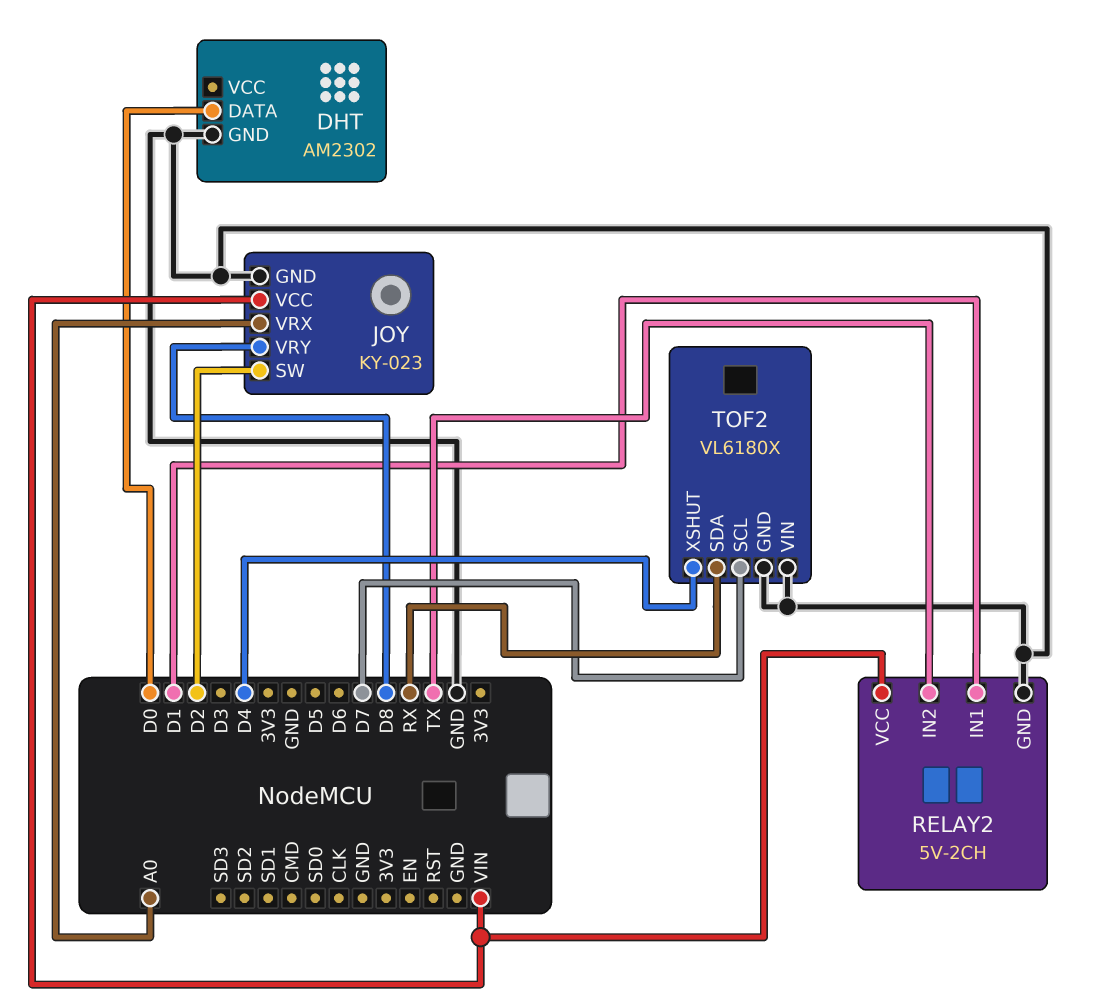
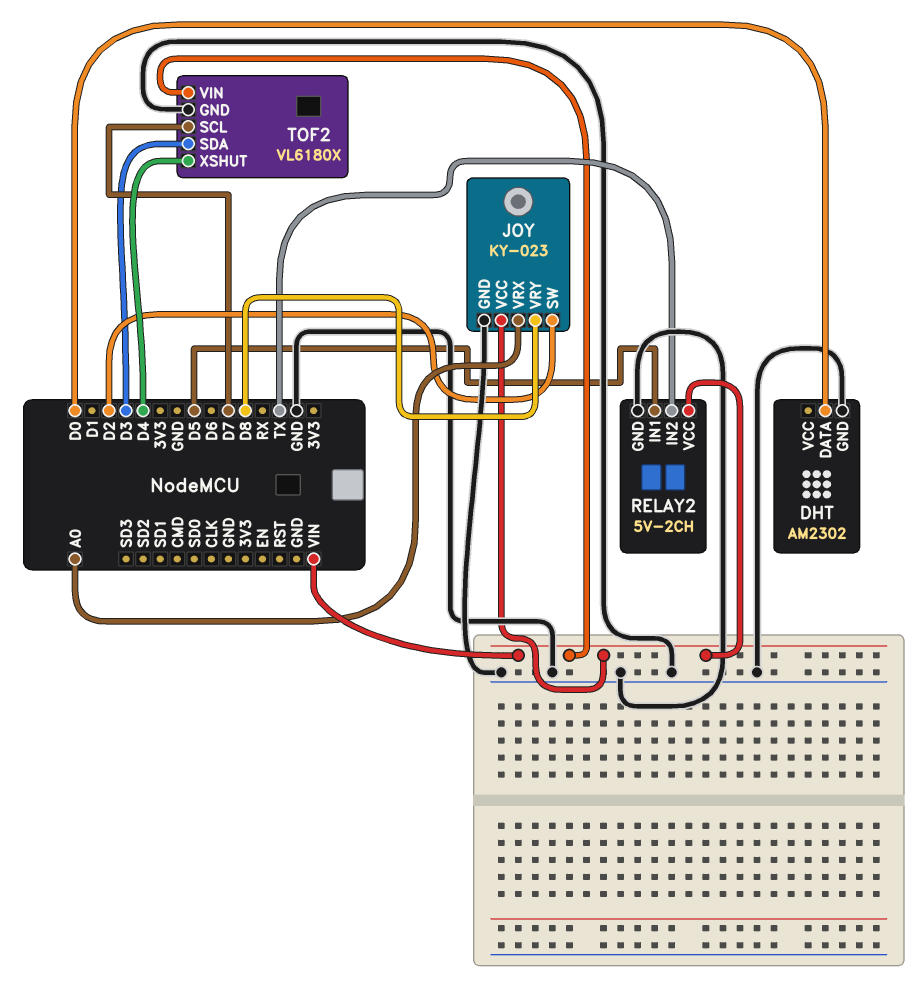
RELAY2 pin IN1: D1 -> D5
TOF2 pin SDA: RX -> D3
TOF2 pin VIN: GND -> VIN

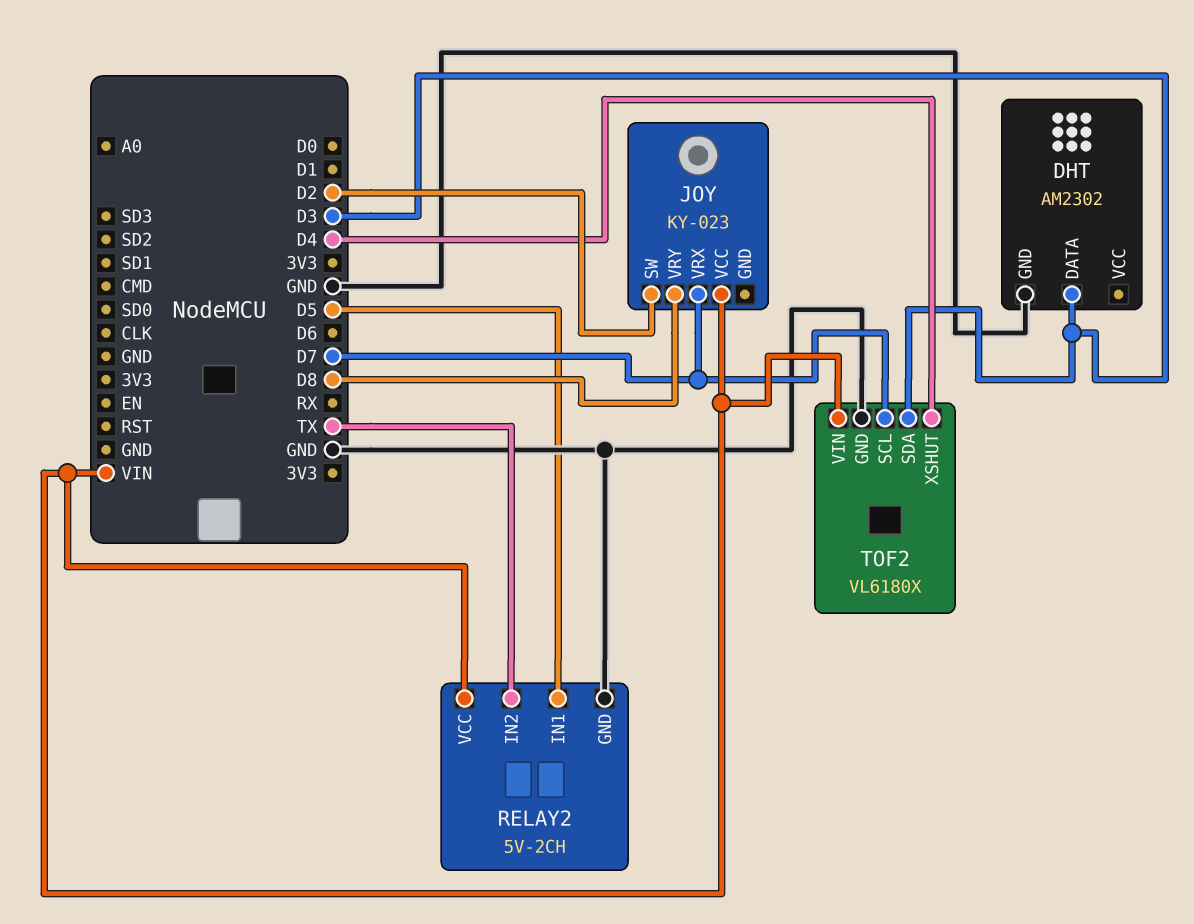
DHT pin DATA: D0 -> D3
JOY pin GND: GND -> none
JOY pin VRX: A0 -> D7

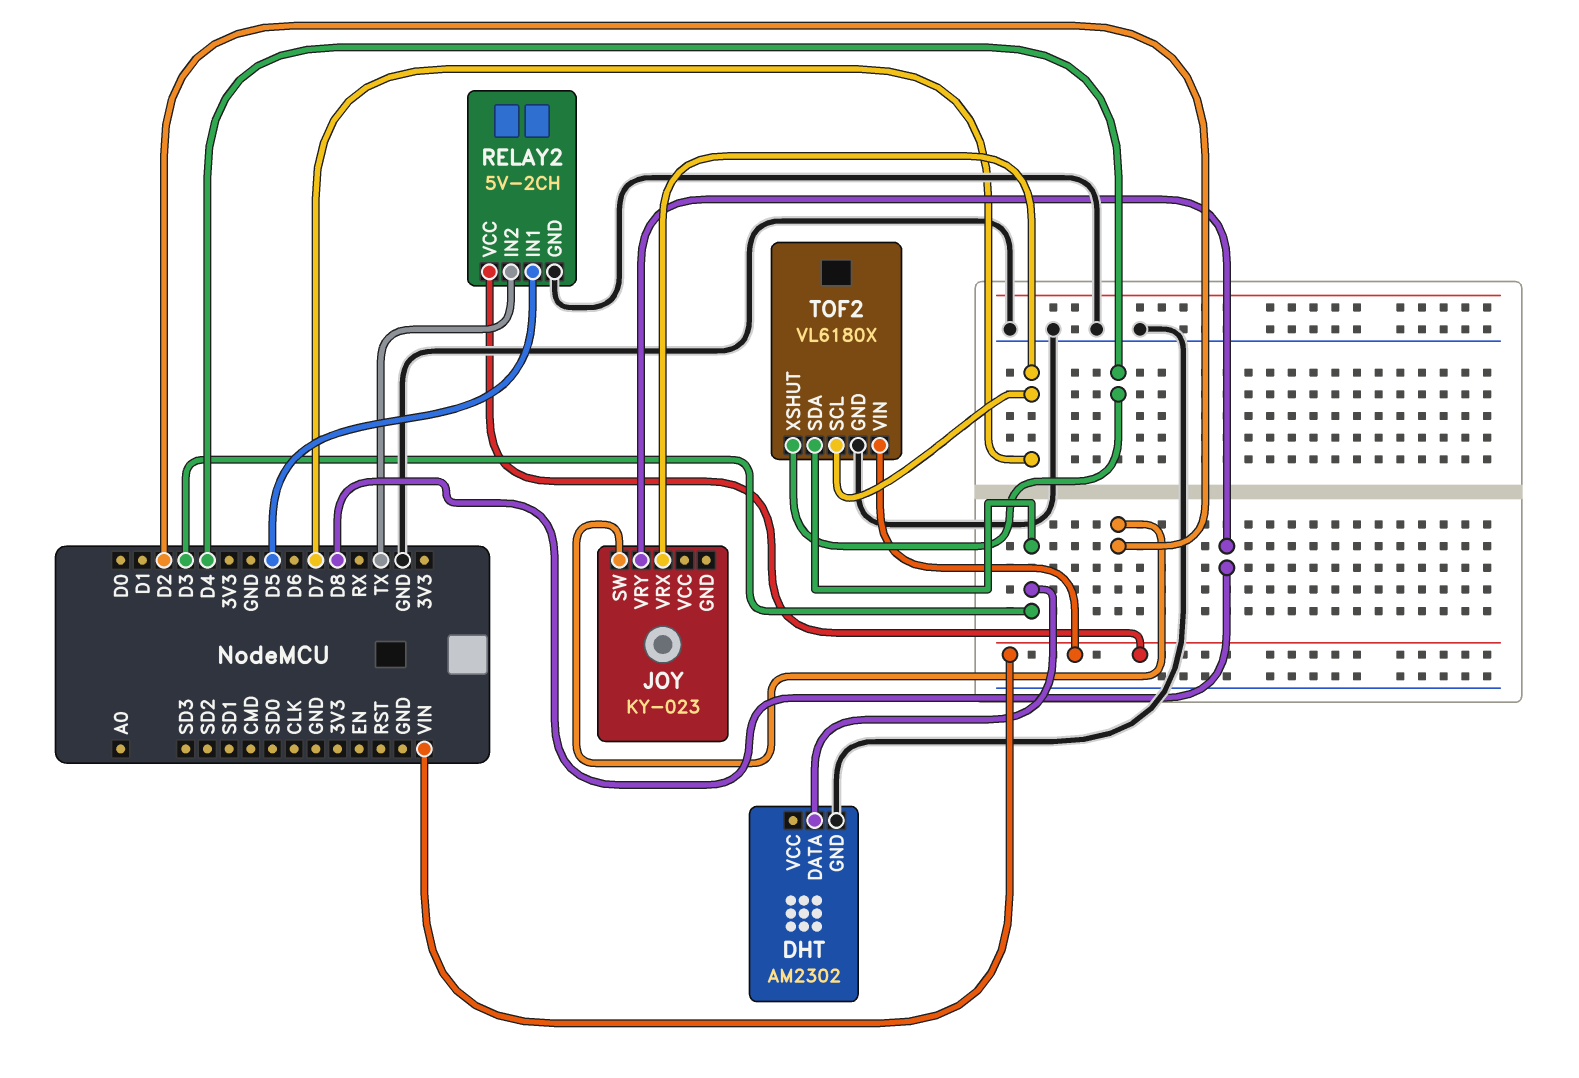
JOY pin VCC: VIN -> none

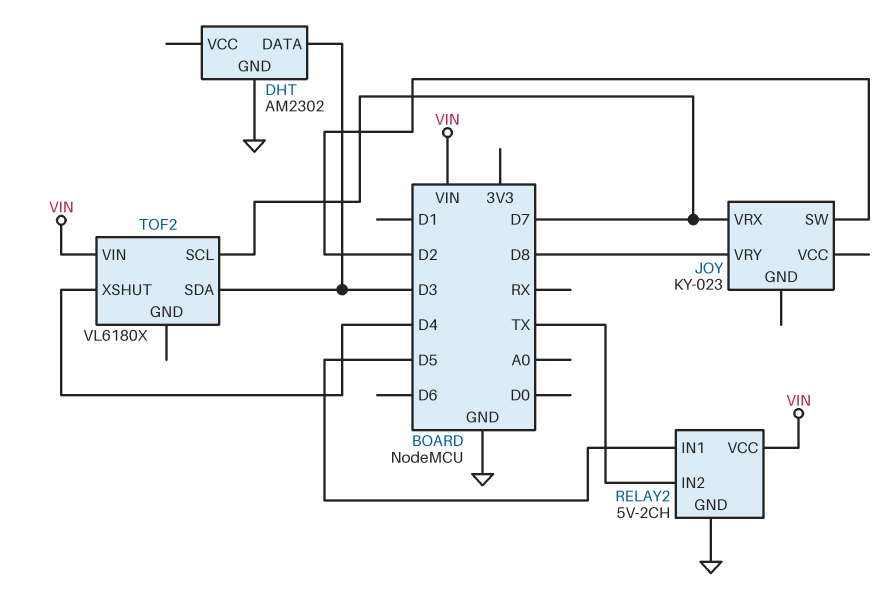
TOF2 pin GND: GND -> none

